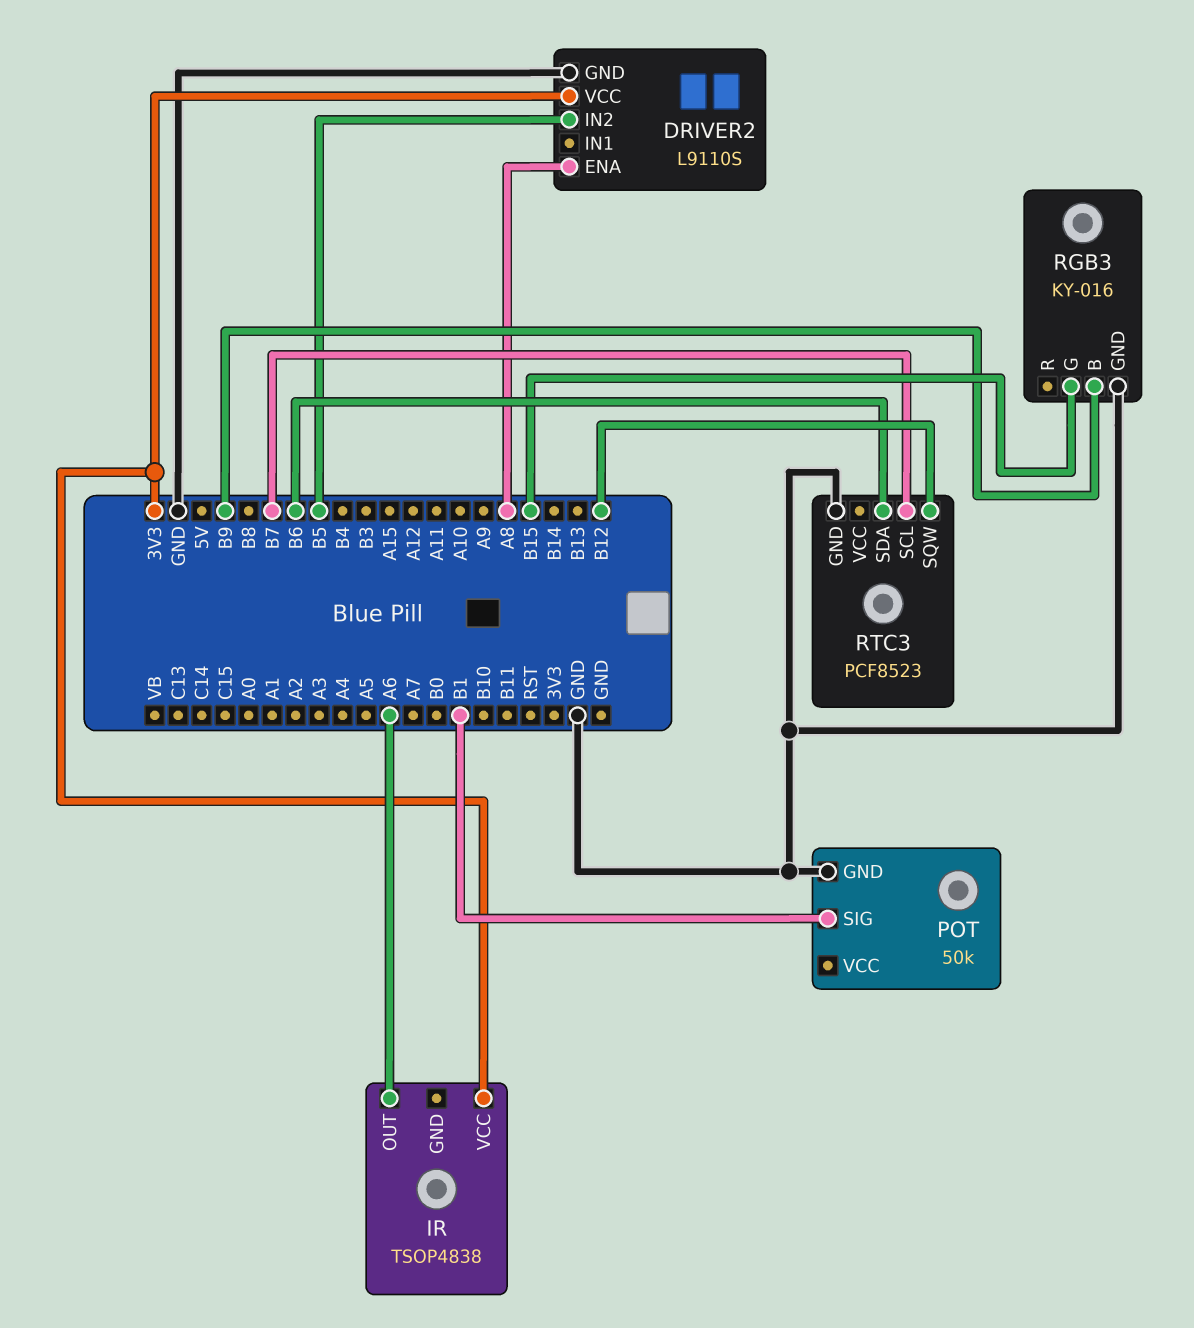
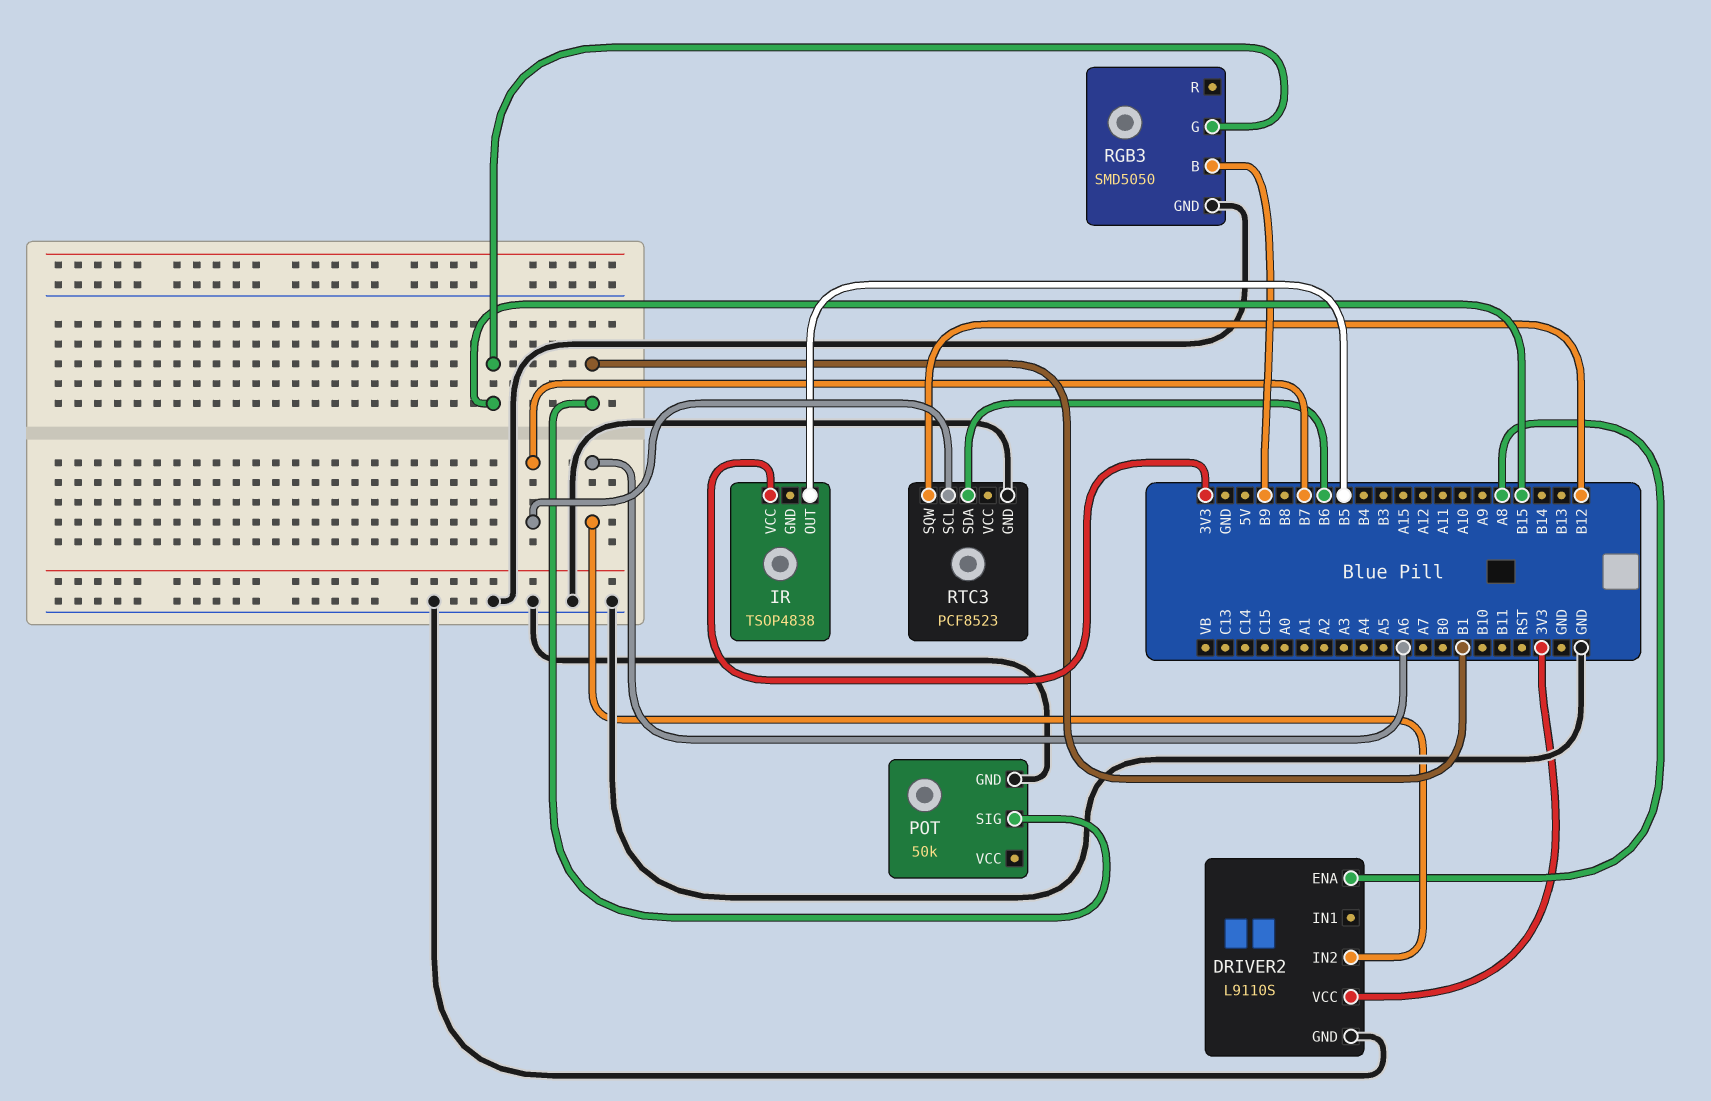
DRIVER2 pin IN2: B5 -> A6
IR pin OUT: A6 -> B5
RGB3: KY-016 -> SMD5050

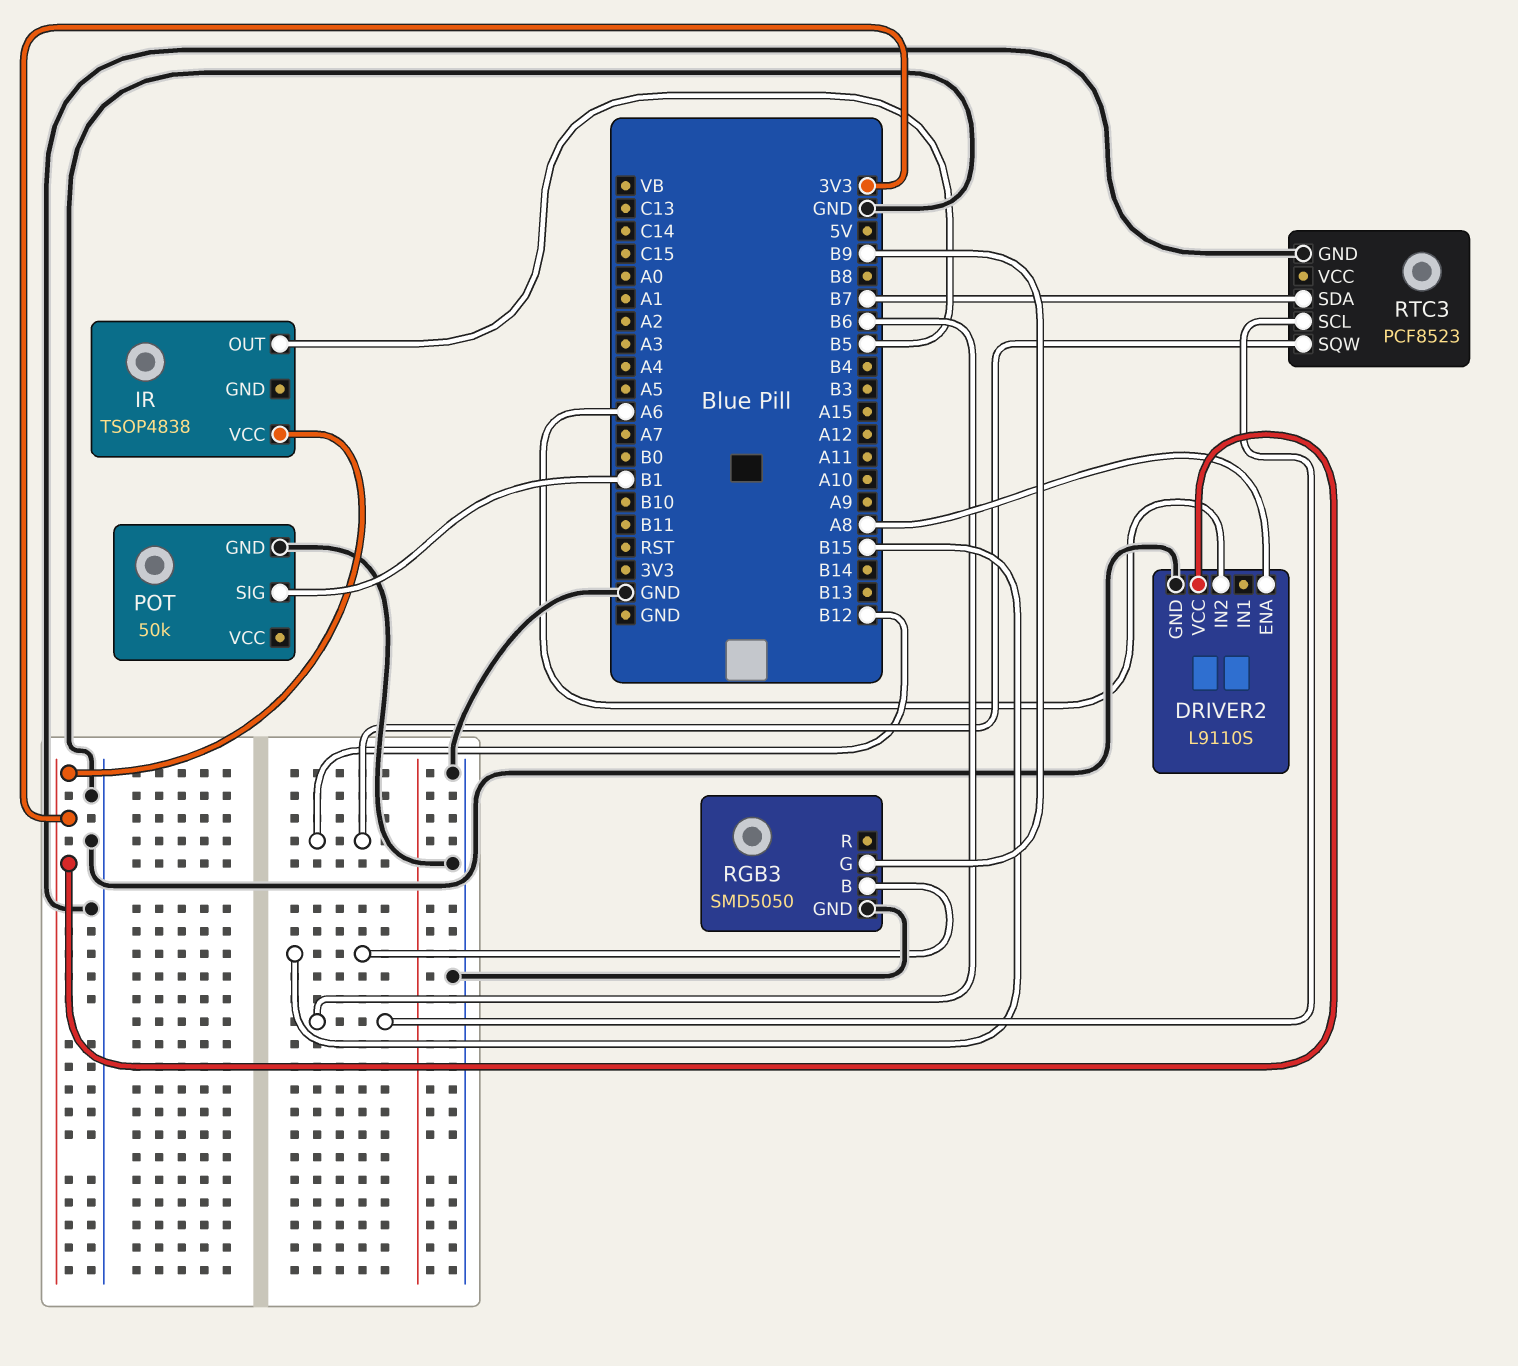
RGB3 pin B: B9 -> B15
RGB3 pin G: B15 -> B9
RTC3 pin SCL: B7 -> B6
RTC3 pin SDA: B6 -> B7

